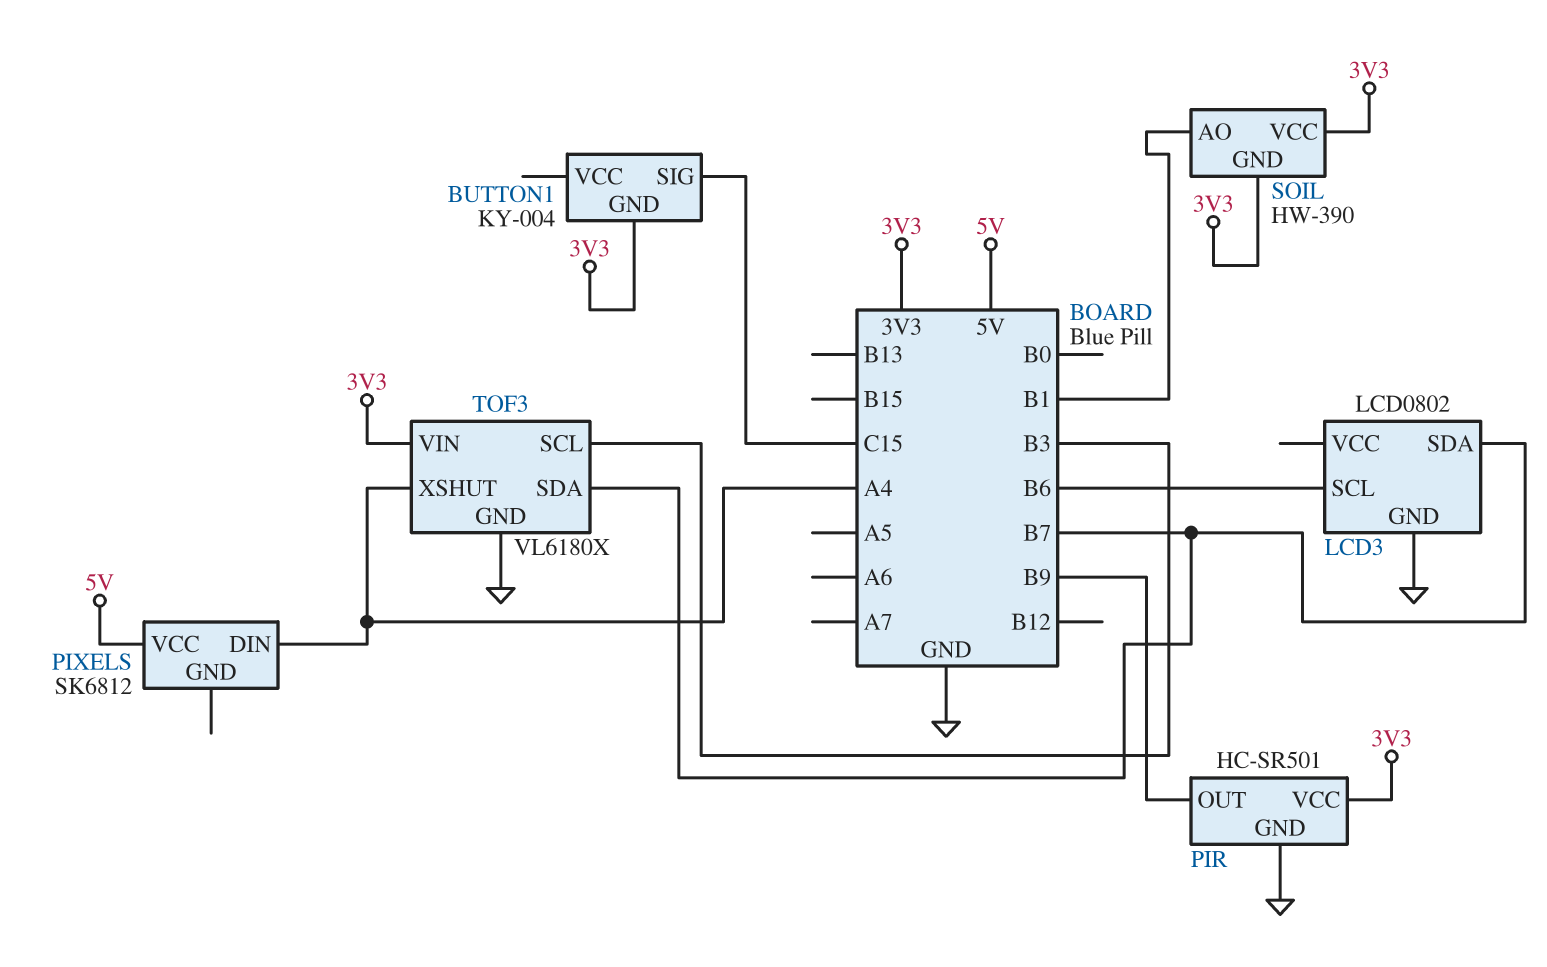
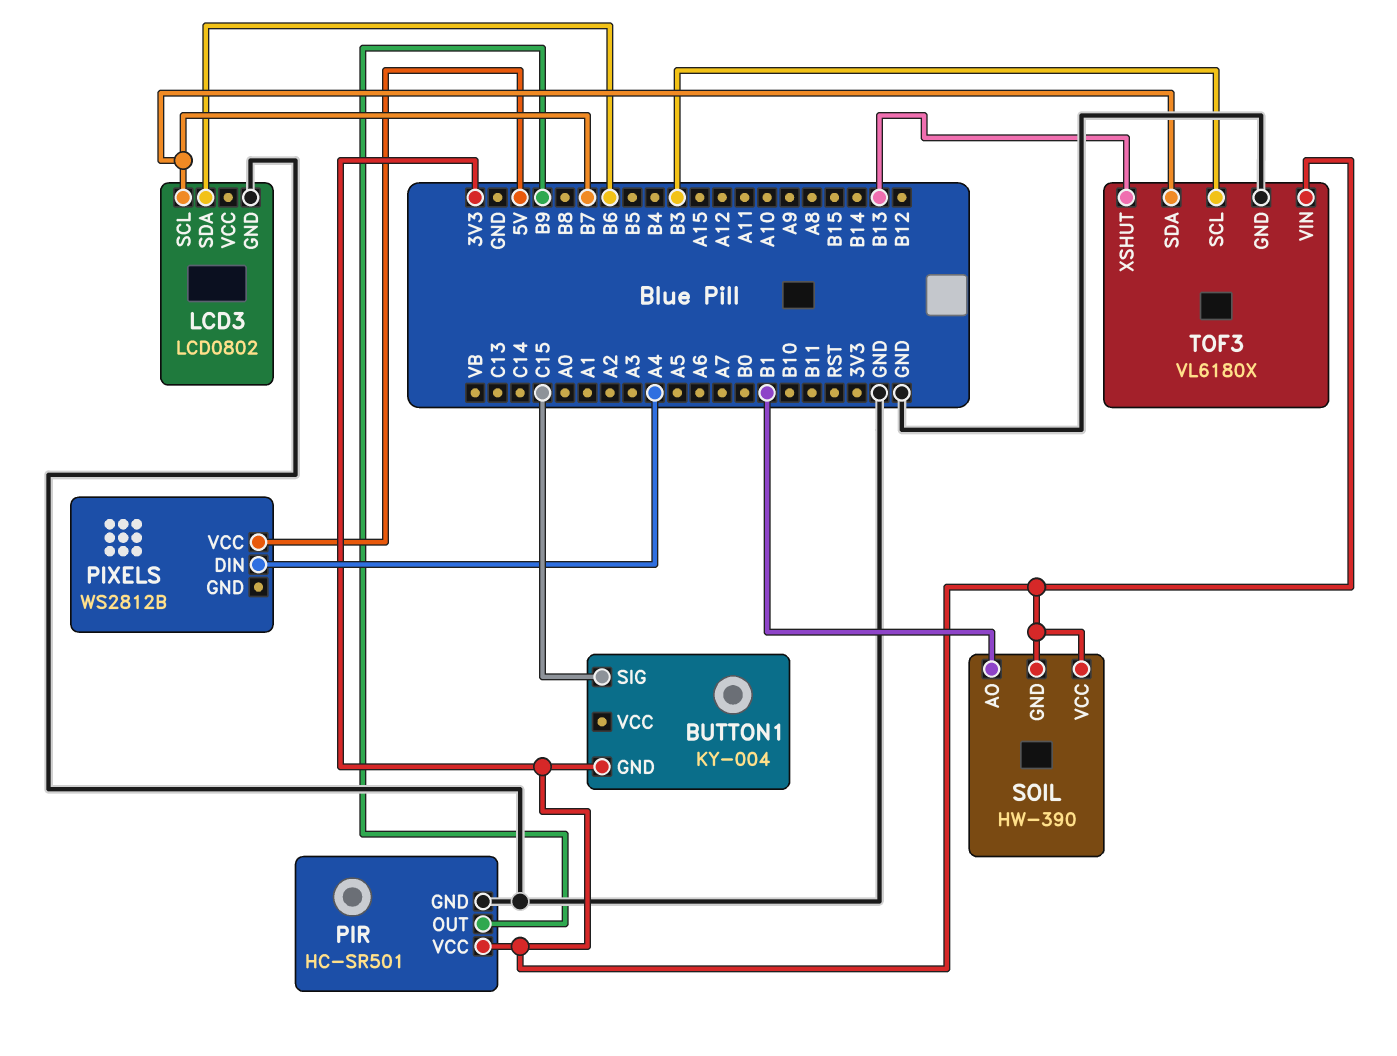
LCD3 pin SCL: B6 -> B7
LCD3 pin SDA: B7 -> B6
PIXELS: SK6812 -> WS2812B
TOF3 pin XSHUT: A4 -> B13

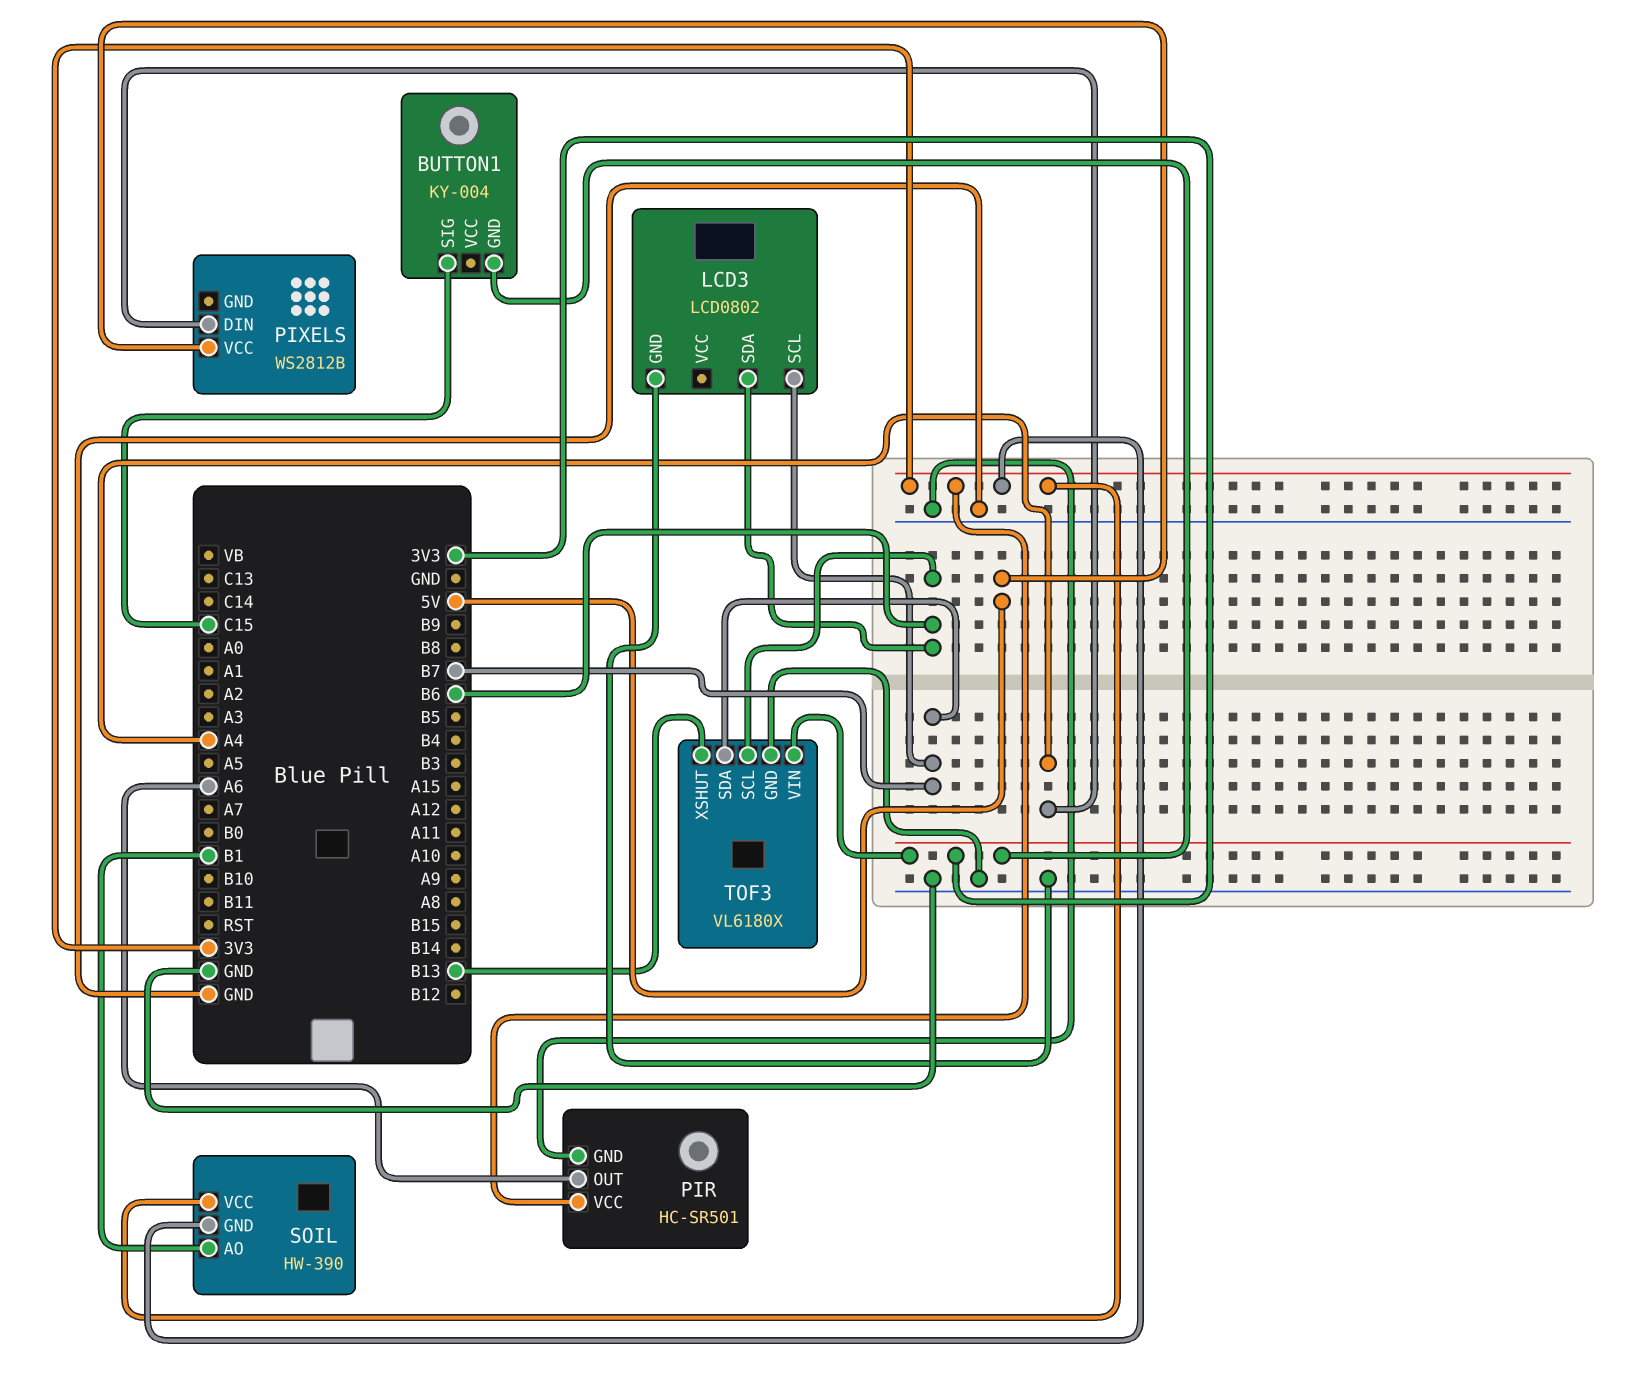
PIR pin OUT: B9 -> A6
TOF3 pin SCL: B3 -> B6

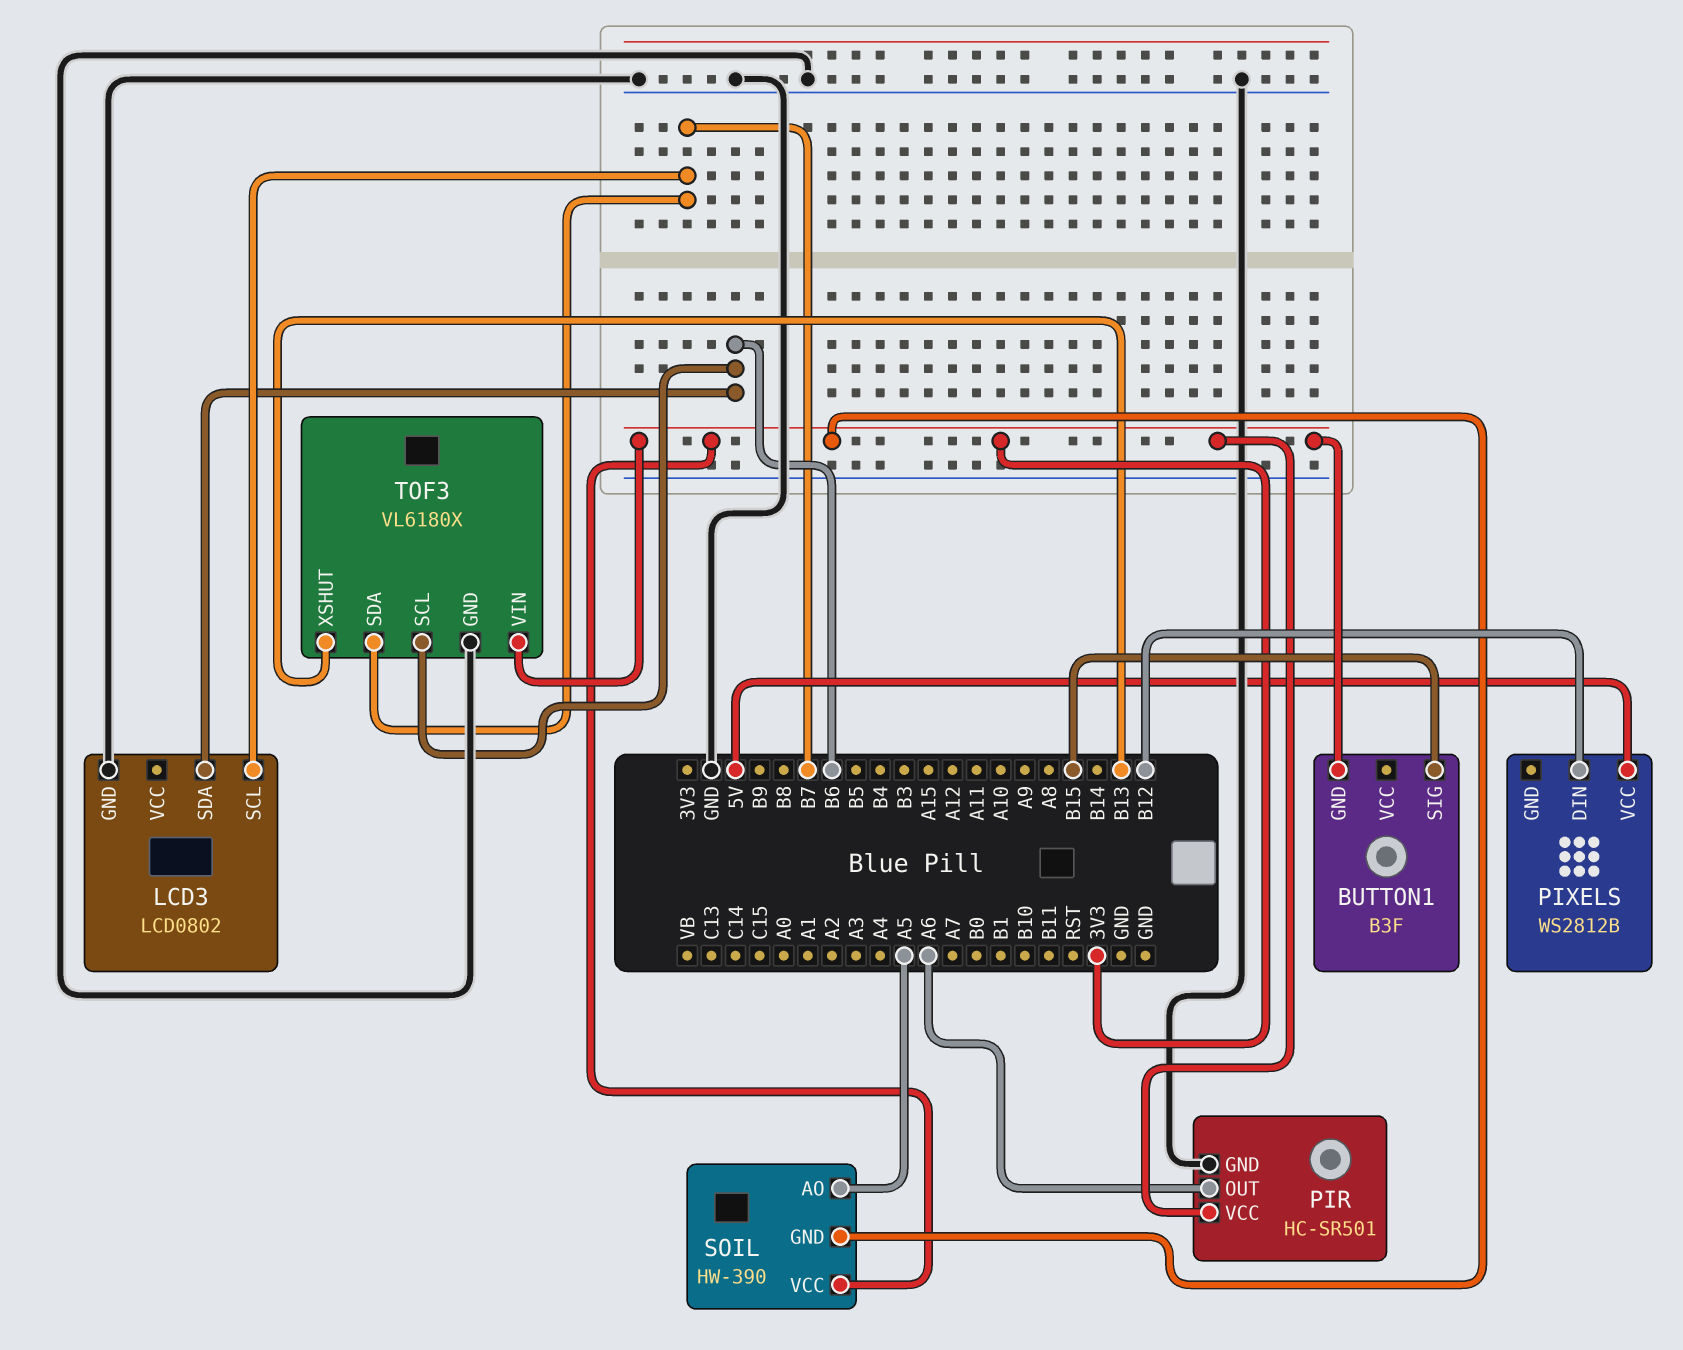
BUTTON1: KY-004 -> B3F
BUTTON1 pin SIG: C15 -> B15
PIXELS pin DIN: A4 -> B12
SOIL pin AO: B1 -> A5

